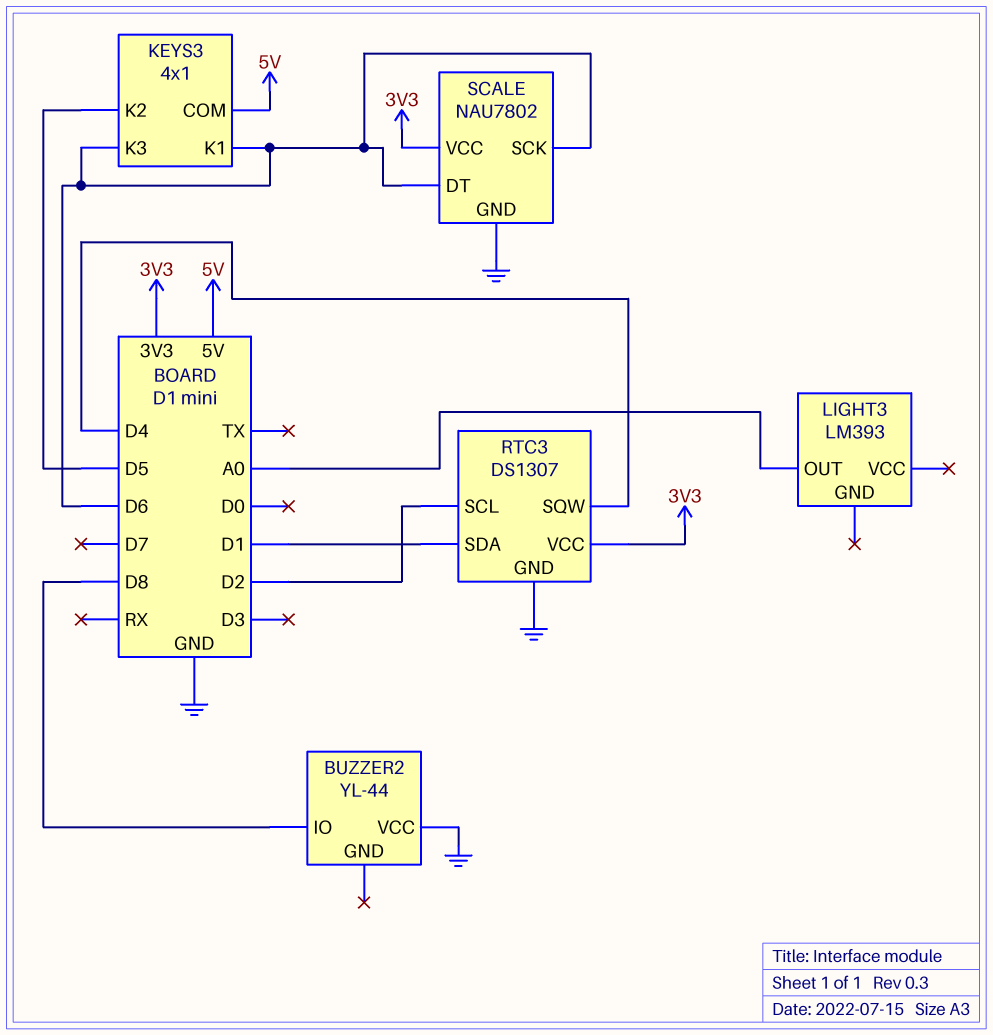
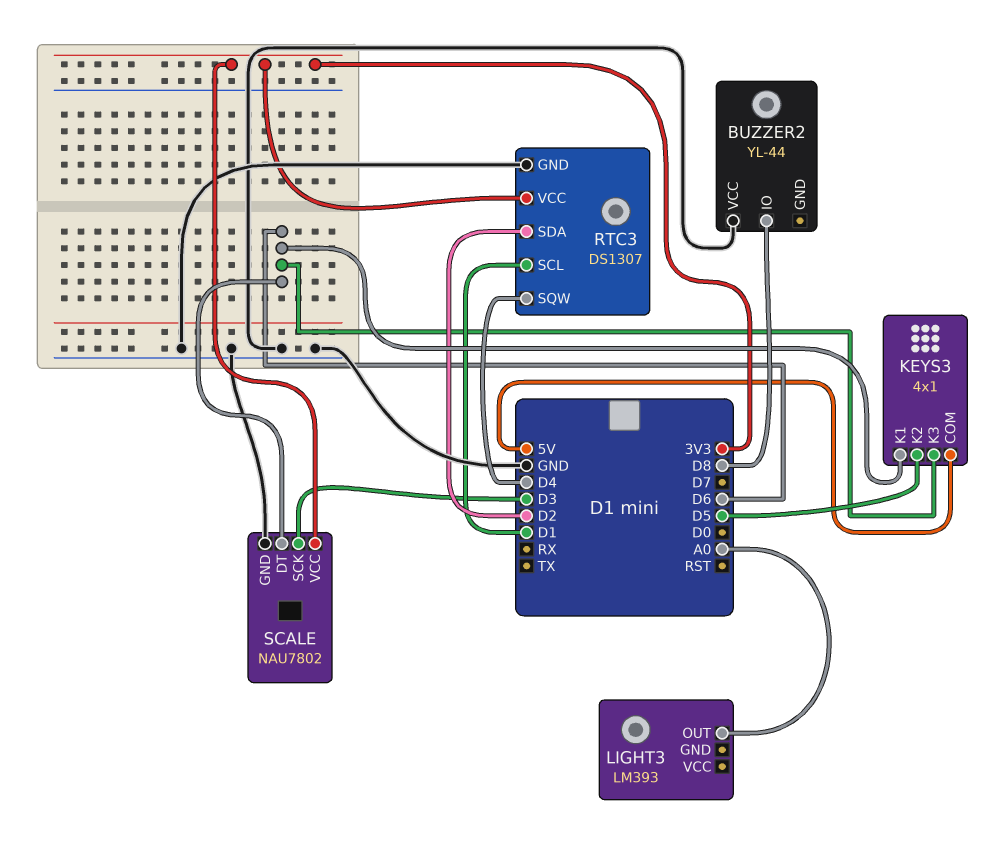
RTC3 pin SCL: D2 -> D1
RTC3 pin SDA: D1 -> D2
SCALE pin SCK: D6 -> D3

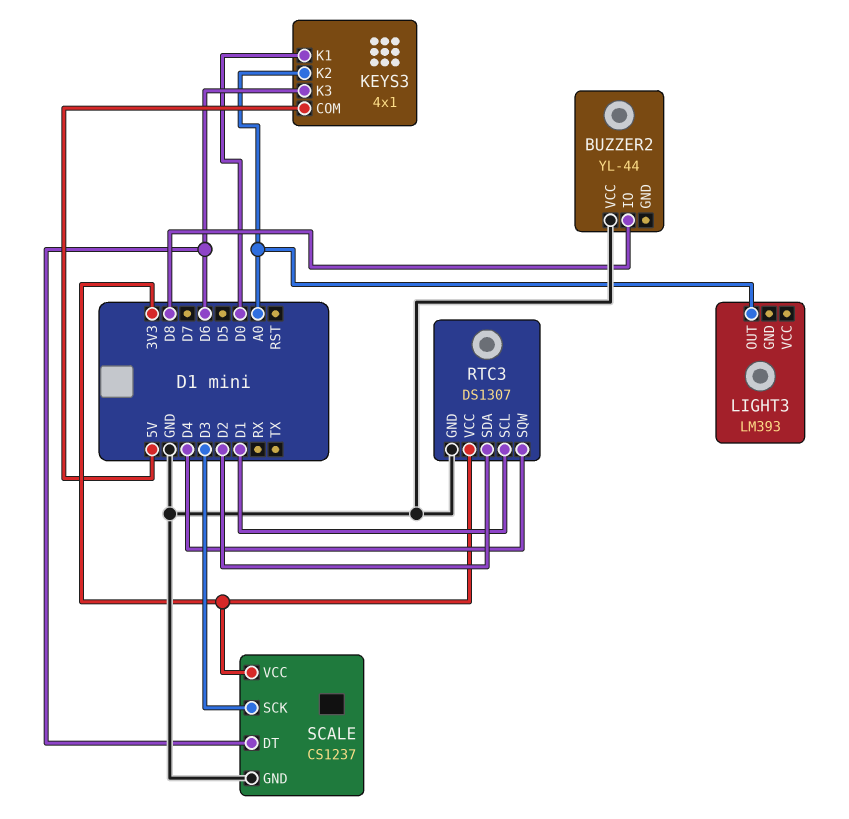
KEYS3 pin K1: D6 -> D0
KEYS3 pin K2: D5 -> A0
SCALE: NAU7802 -> CS1237

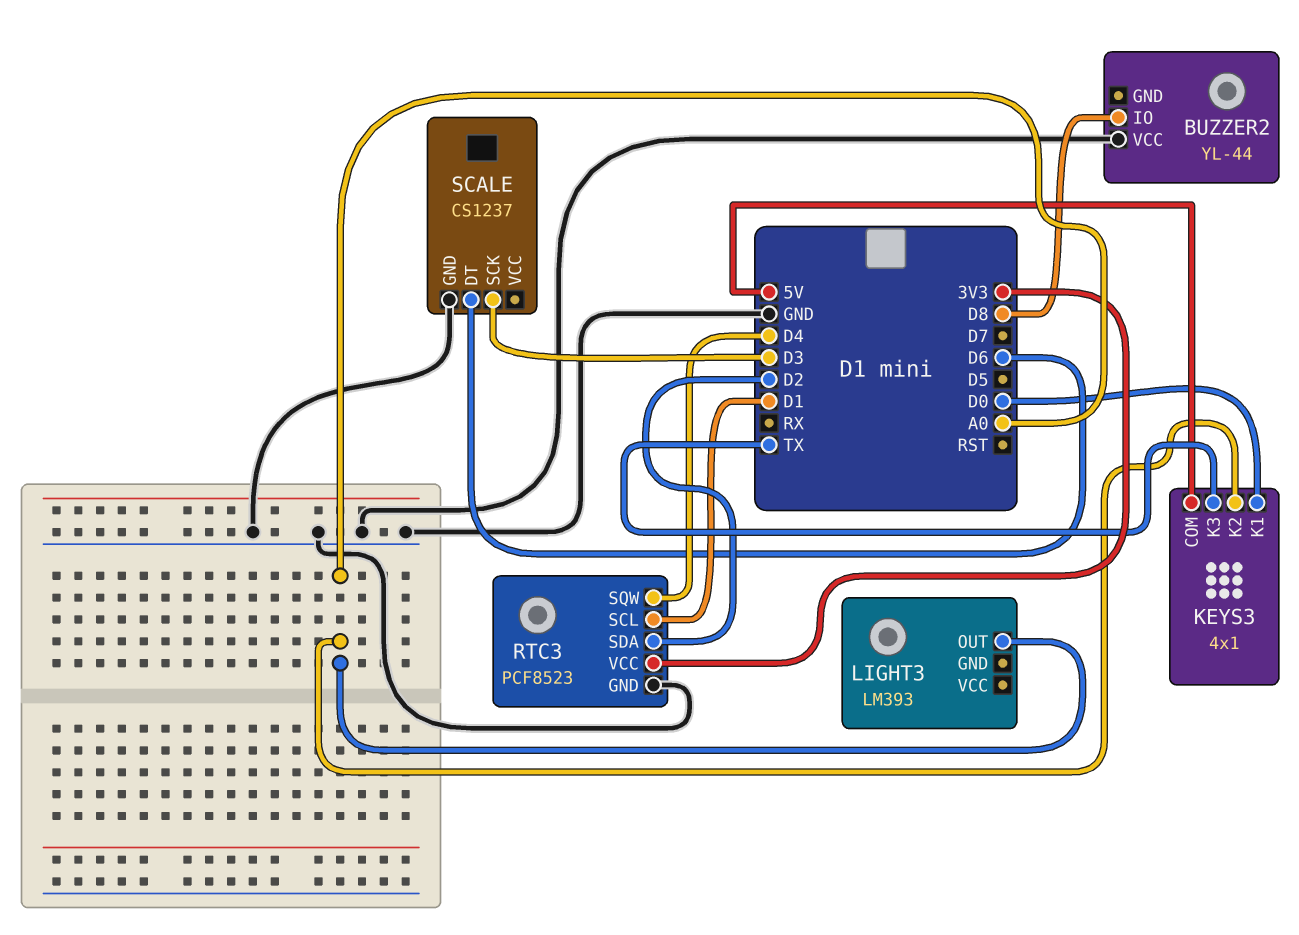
KEYS3 pin K3: D6 -> TX
RTC3: DS1307 -> PCF8523
SCALE pin VCC: 3V3 -> none

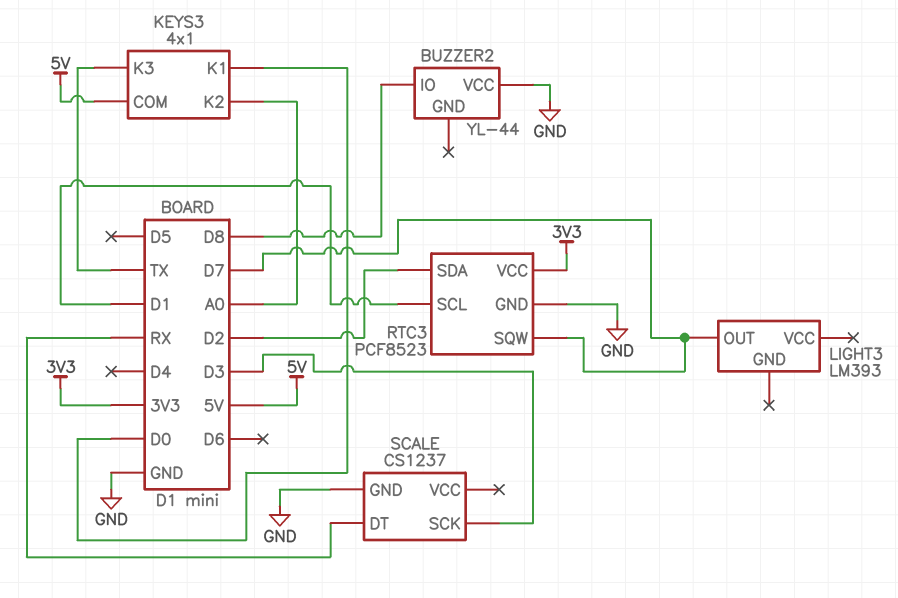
LIGHT3 pin OUT: A0 -> D7
RTC3 pin SQW: D4 -> D7
SCALE pin DT: D6 -> RX

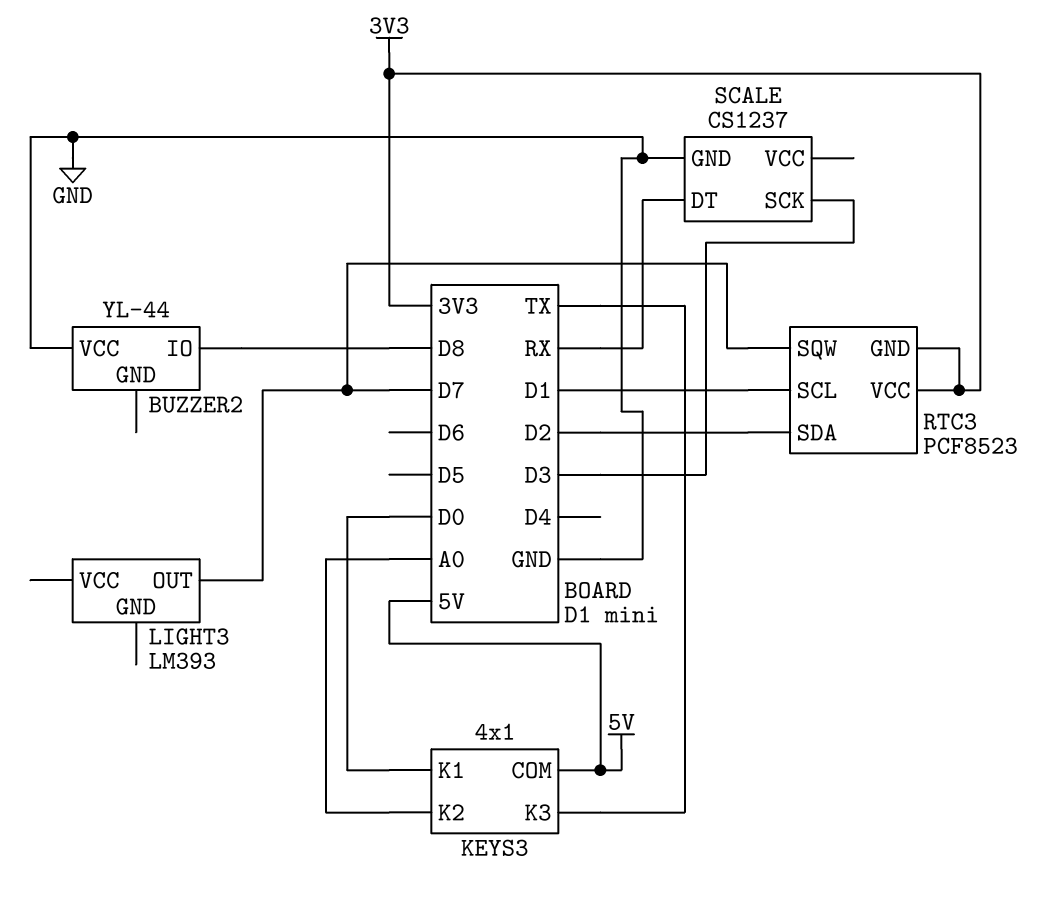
RTC3 pin GND: GND -> 3V3

